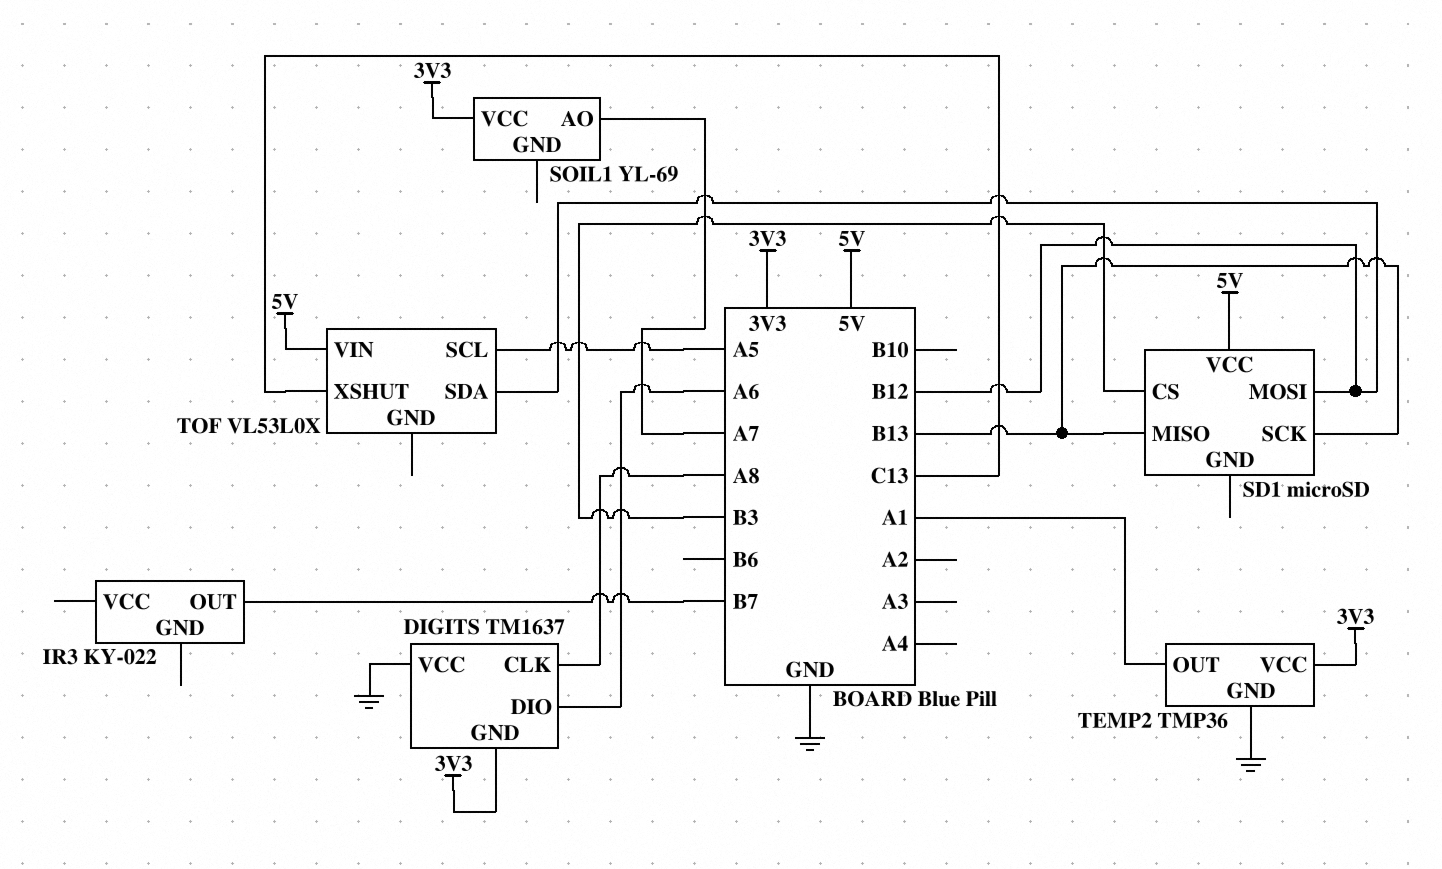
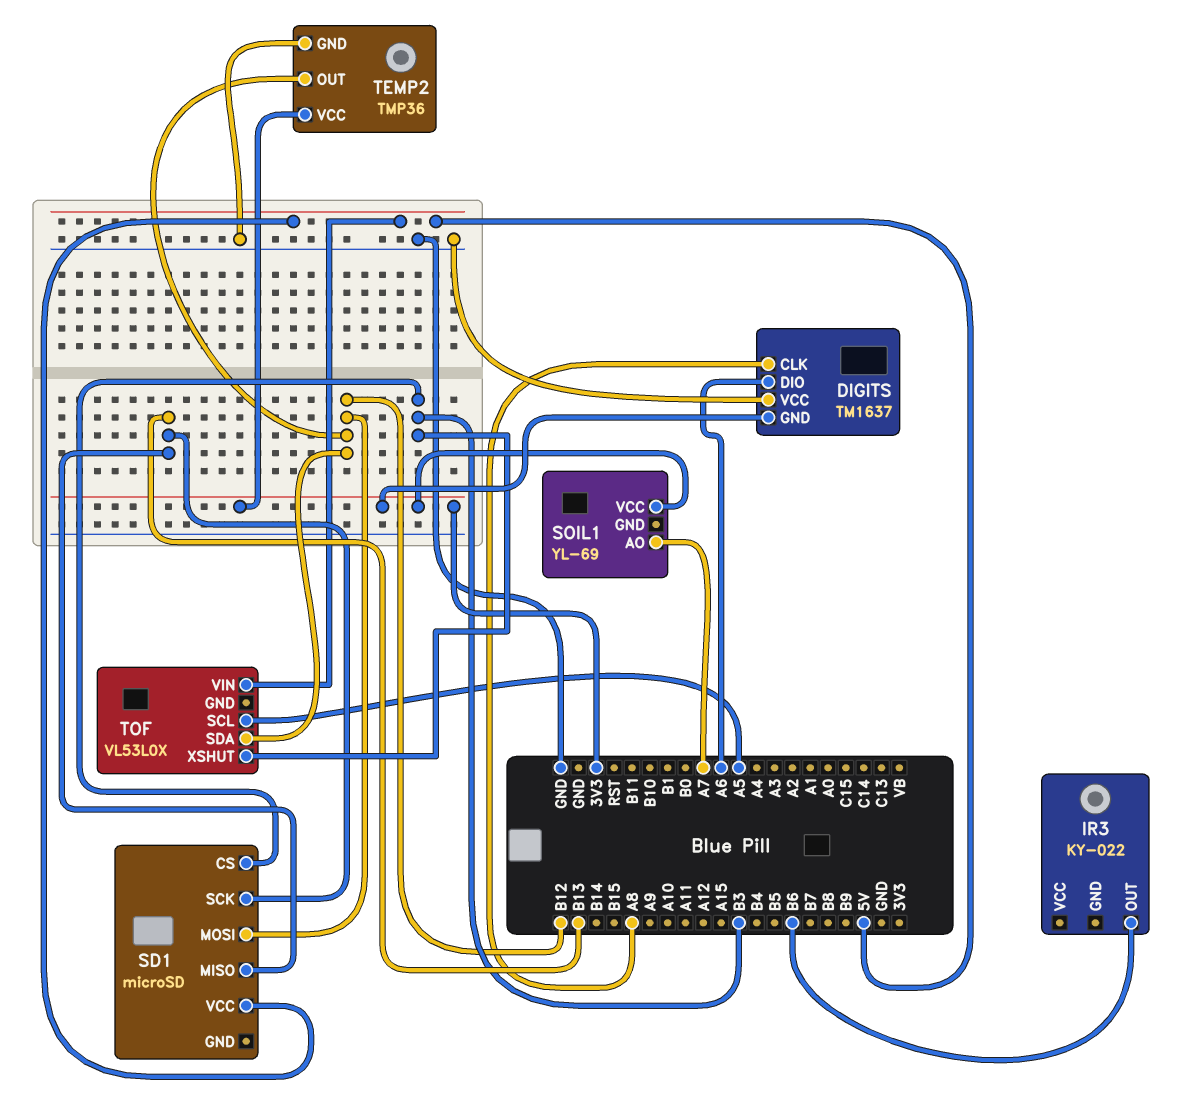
IR3 pin OUT: B7 -> B6
TEMP2 pin OUT: A1 -> B12
TOF pin XSHUT: C13 -> B3

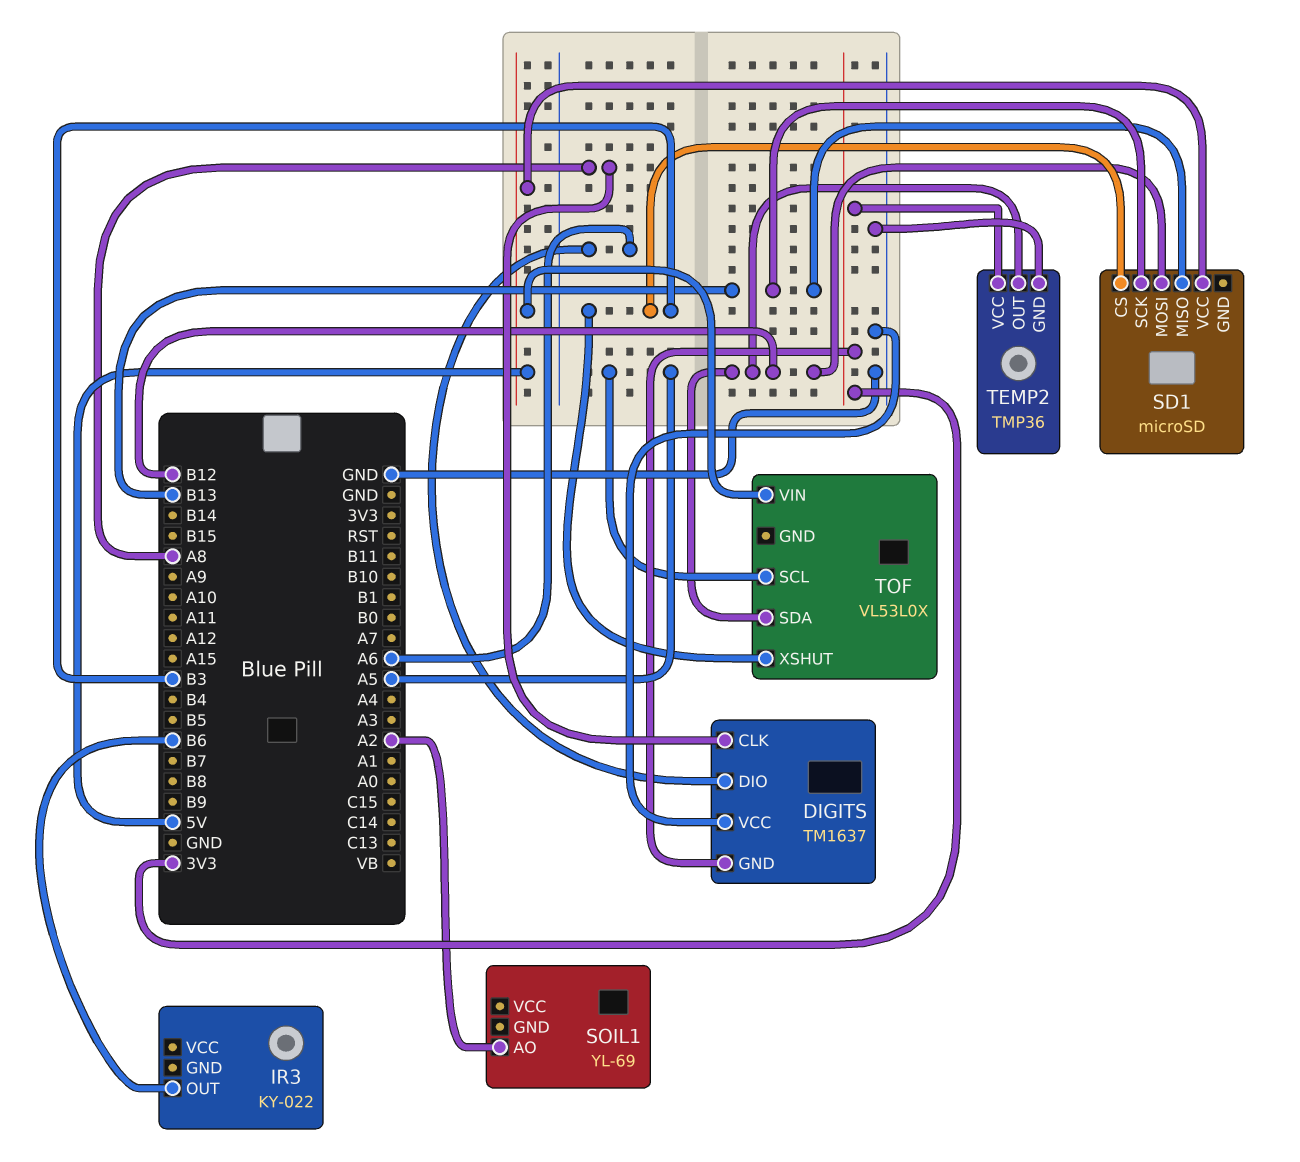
SOIL1 pin AO: A7 -> A2
SOIL1 pin VCC: 3V3 -> none

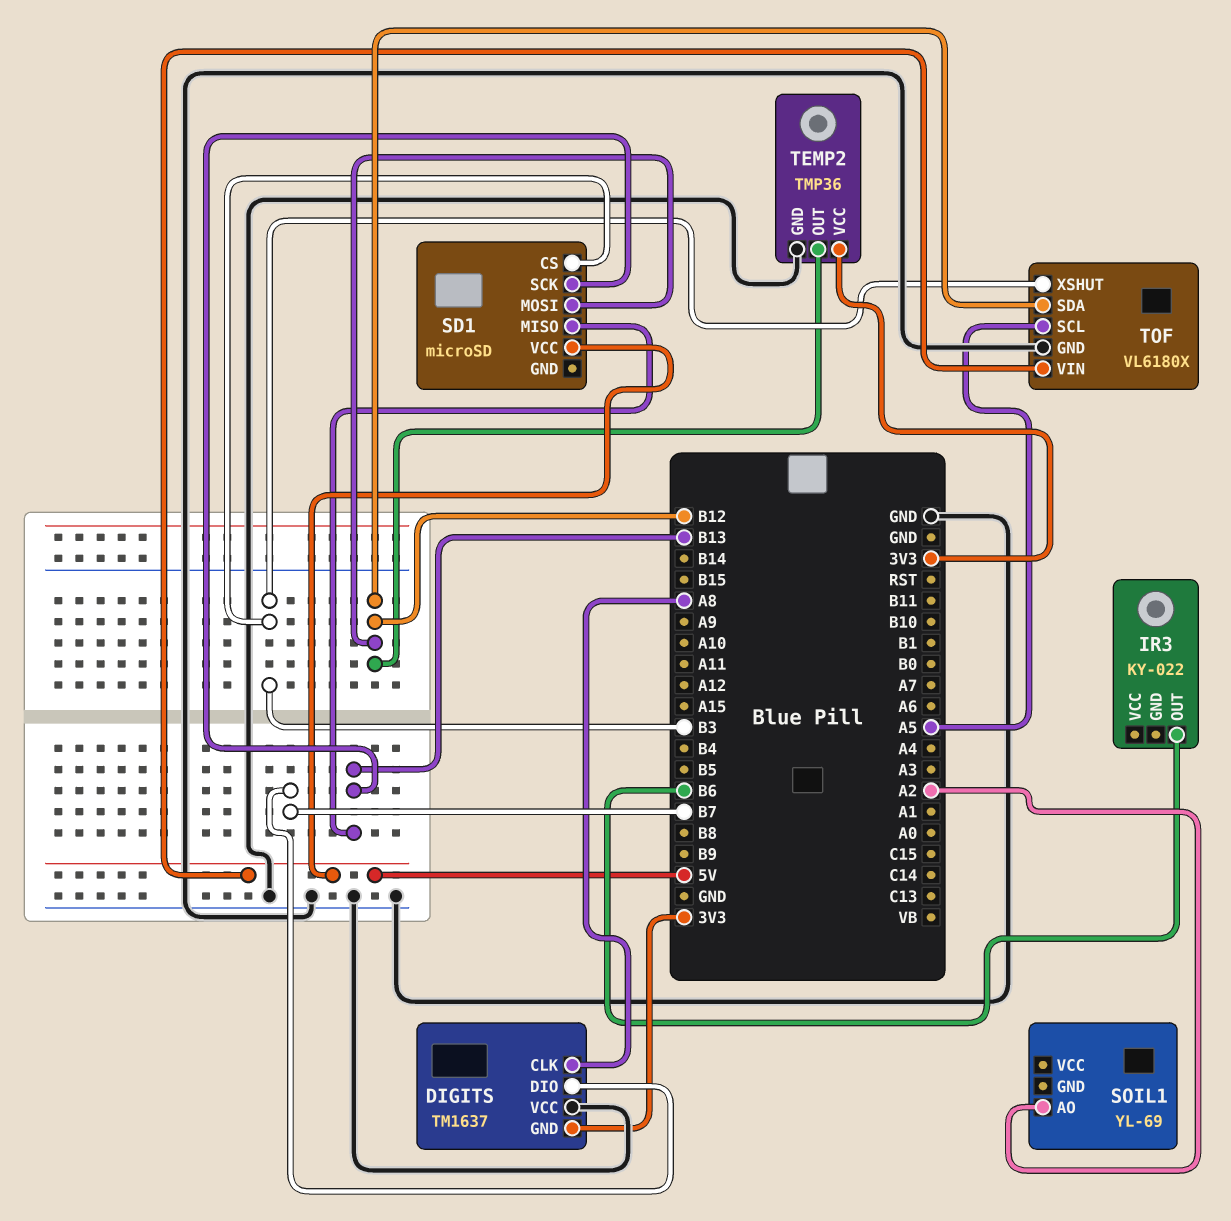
DIGITS pin DIO: A6 -> B7
TOF: VL53L0X -> VL6180X
TOF pin GND: none -> GND

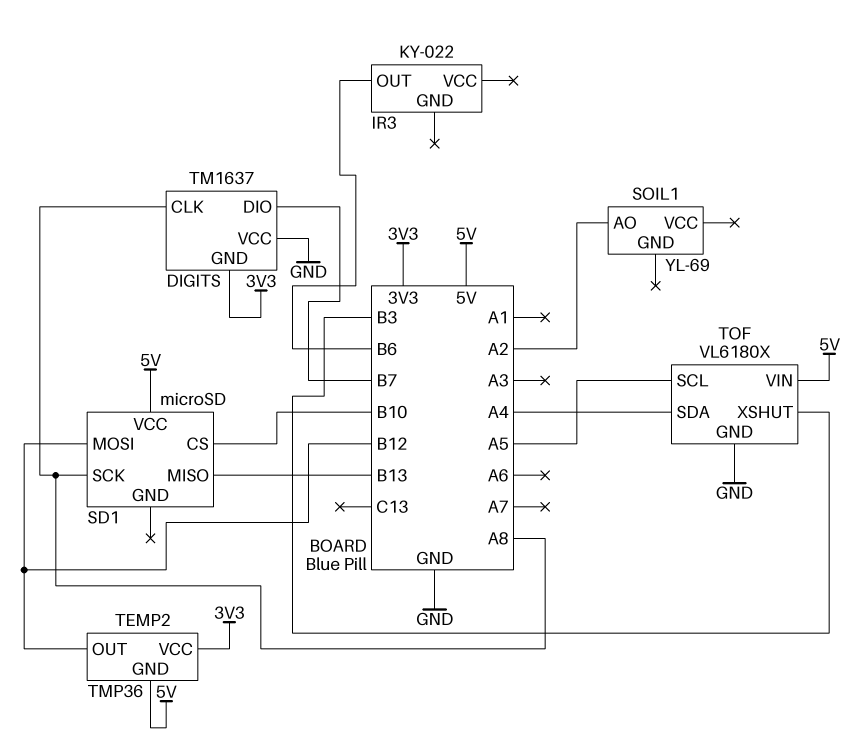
SD1 pin CS: B3 -> B10
SD1 pin SCK: B13 -> A8
TEMP2 pin GND: GND -> 5V
TOF pin SDA: B12 -> A4

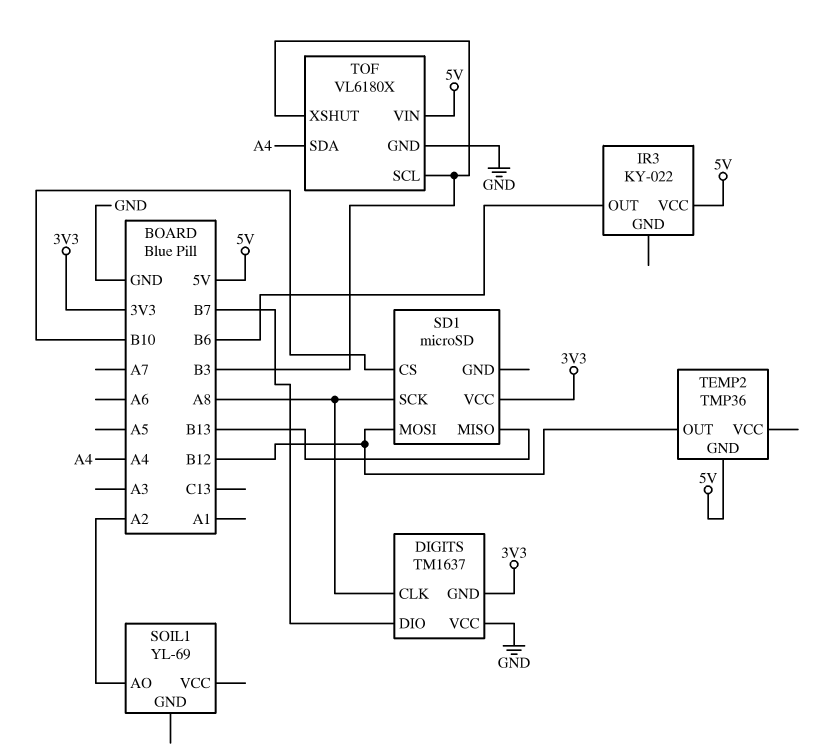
IR3 pin VCC: none -> 5V
SD1 pin VCC: 5V -> 3V3
TEMP2 pin VCC: 3V3 -> none
TOF pin SCL: A5 -> B3

